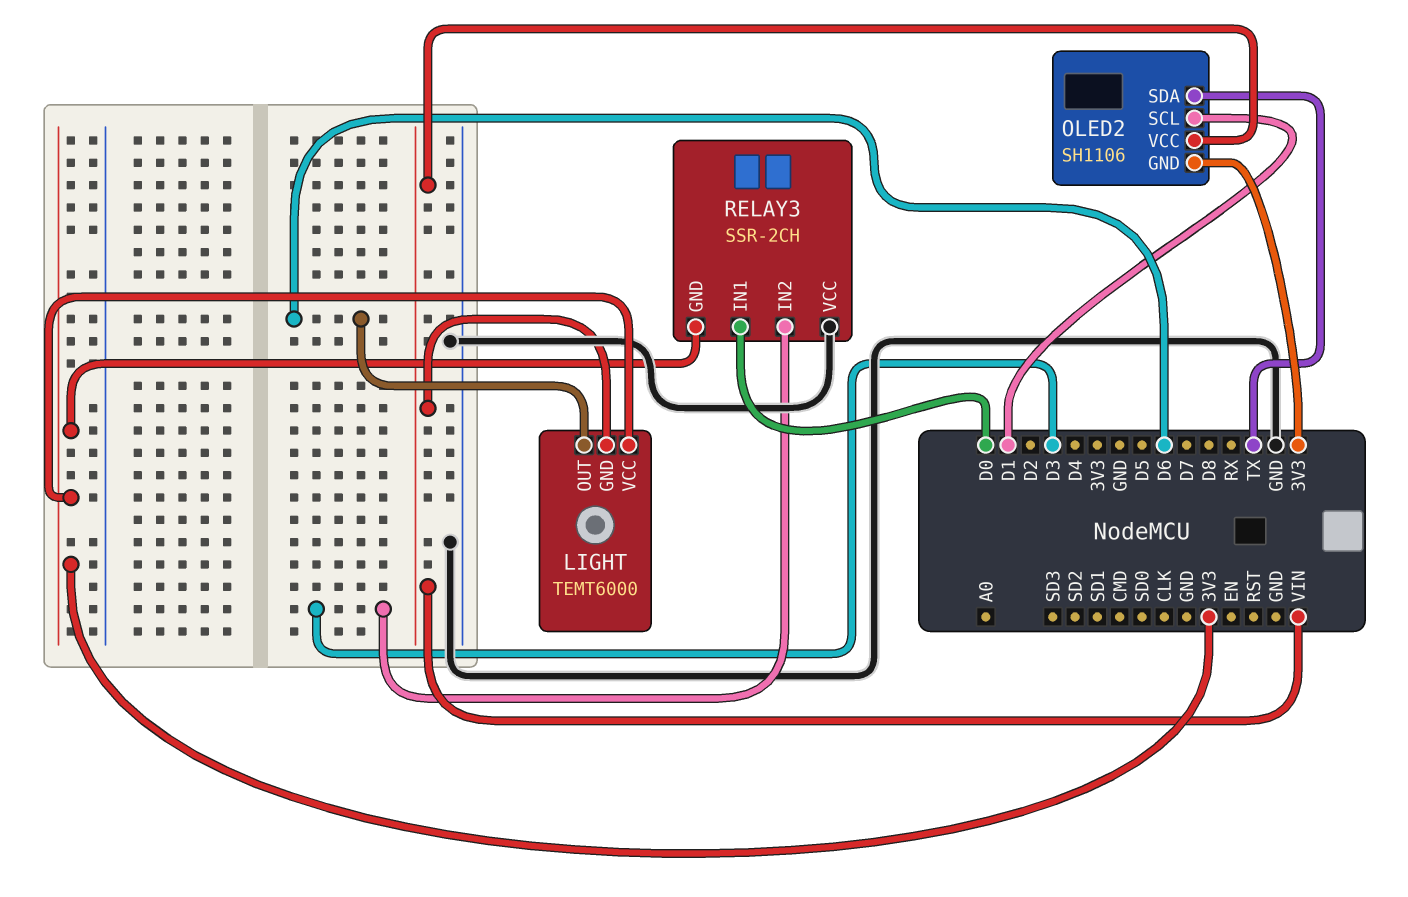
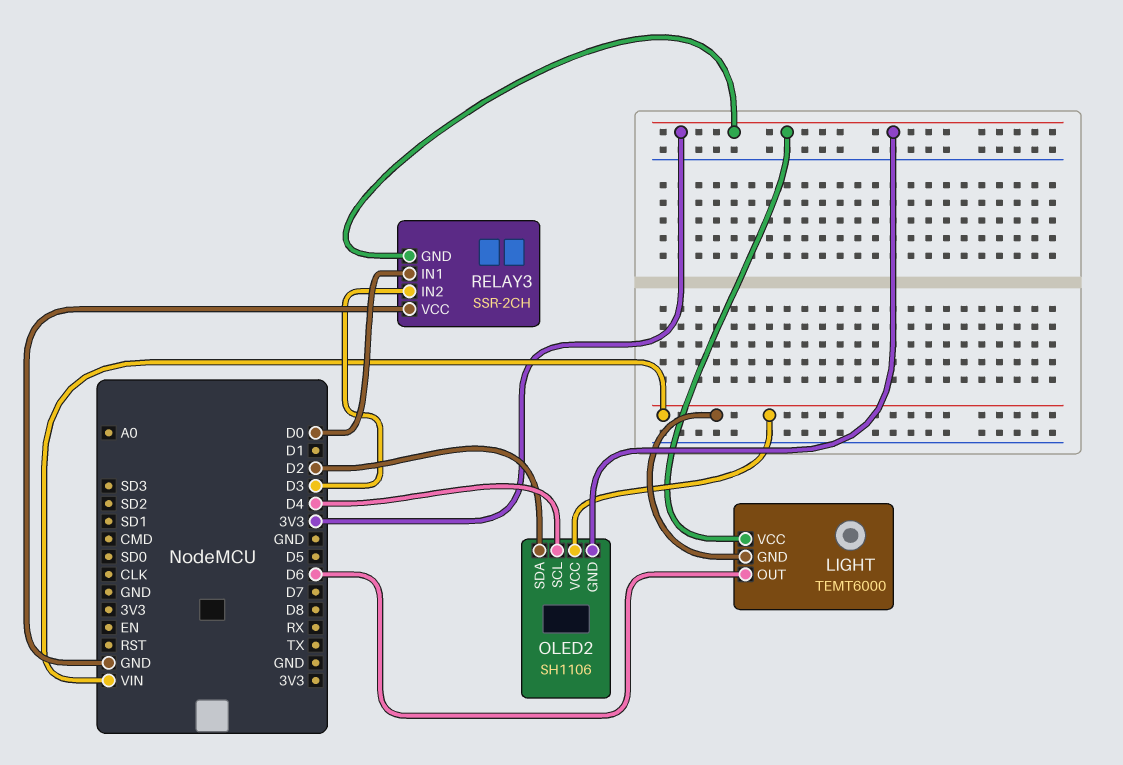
OLED2 pin SCL: D1 -> D4
OLED2 pin SDA: TX -> D2

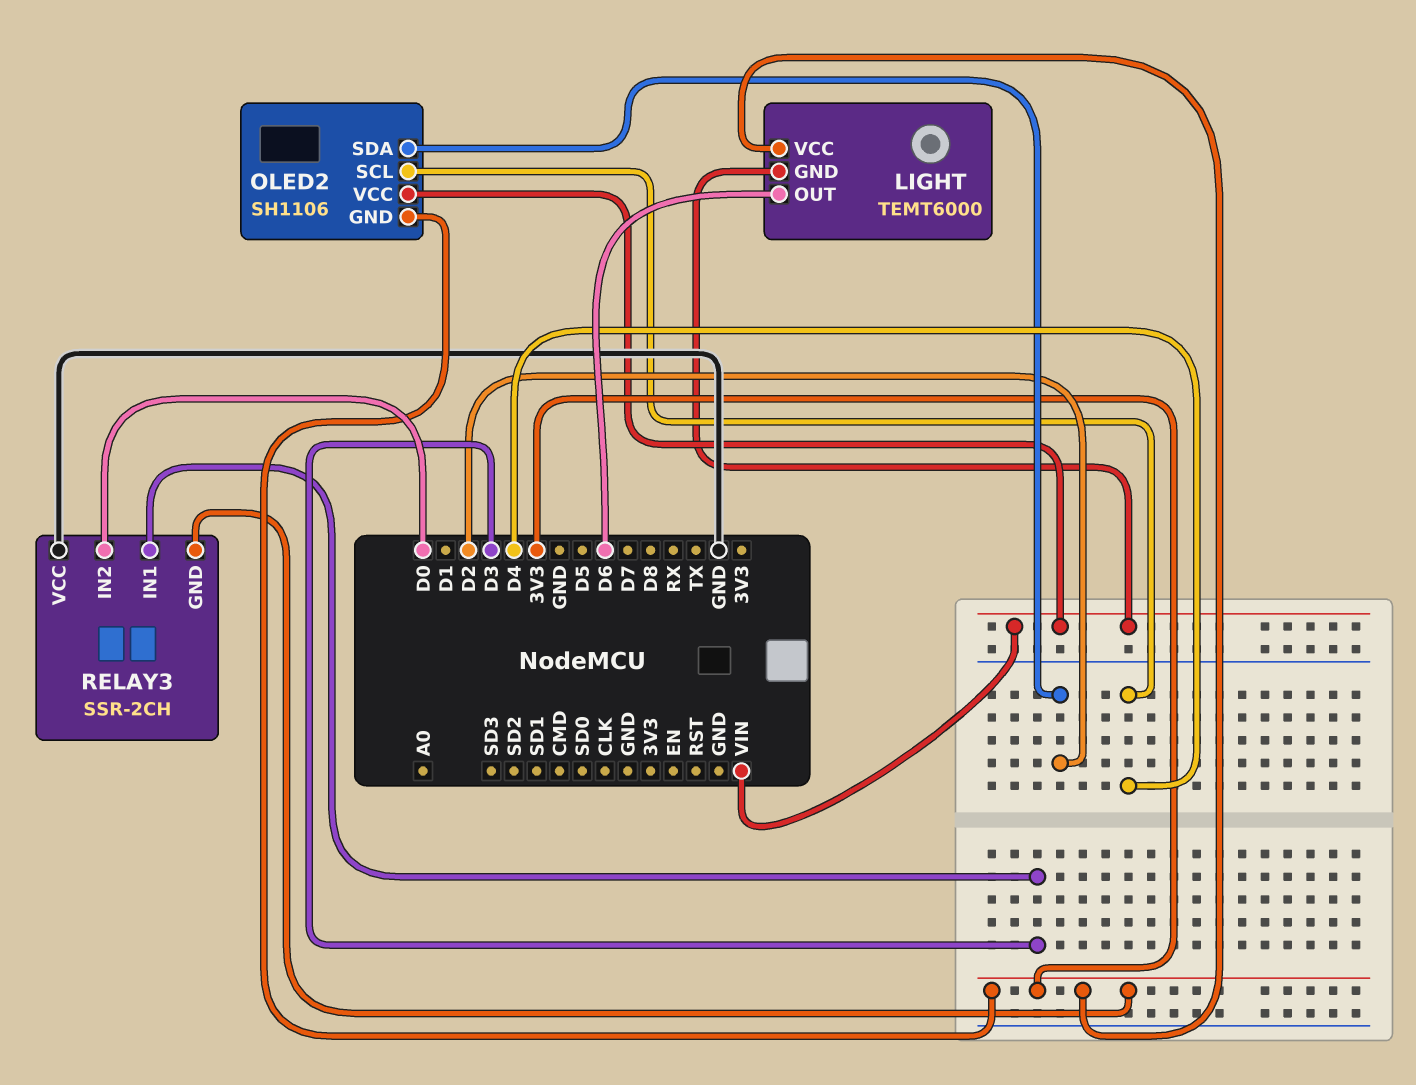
RELAY3 pin IN1: D0 -> D3
RELAY3 pin IN2: D3 -> D0

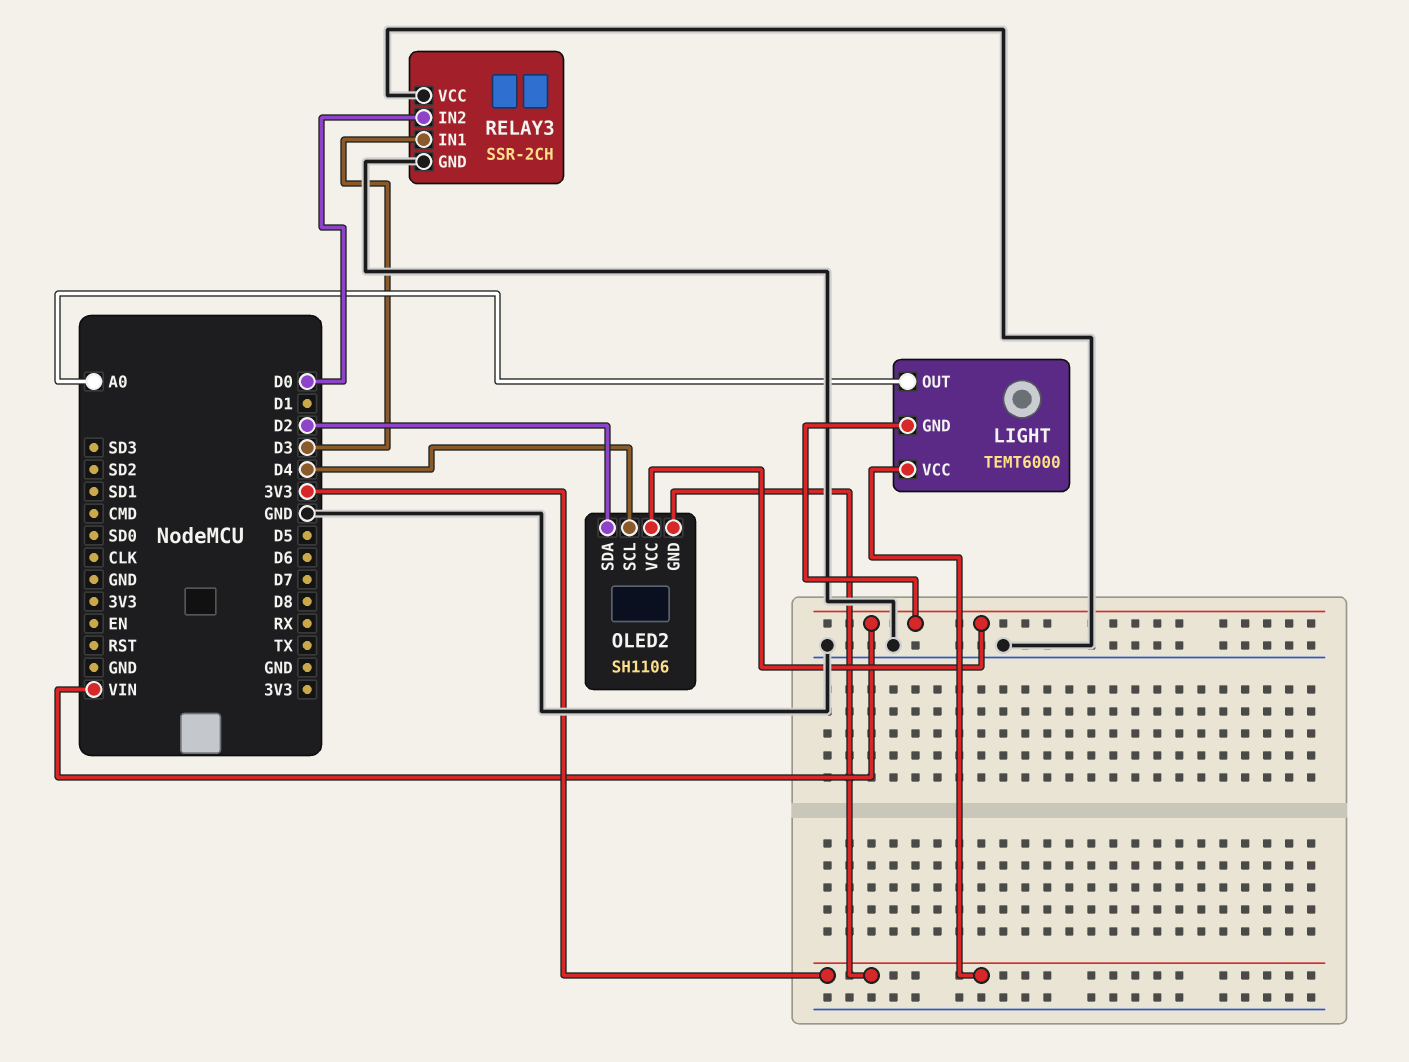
LIGHT pin OUT: D6 -> A0
RELAY3 pin GND: 3V3 -> GND

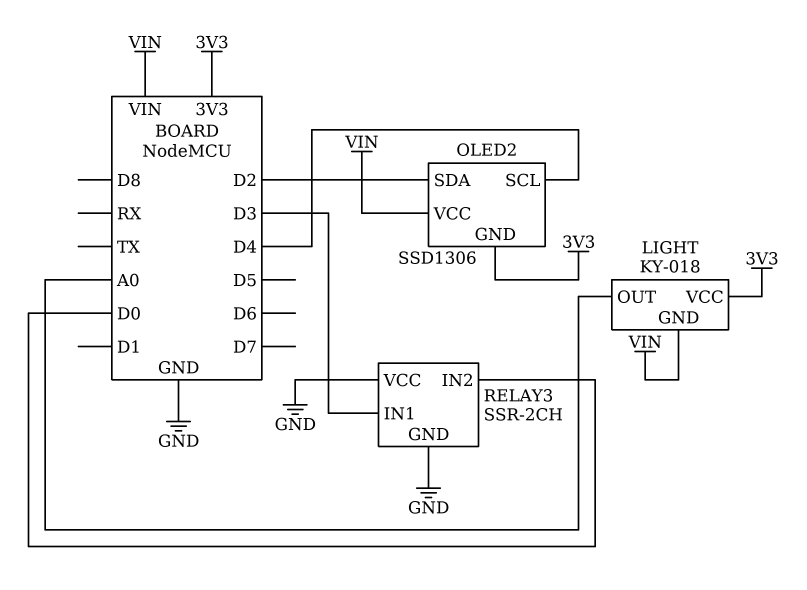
LIGHT: TEMT6000 -> KY-018
OLED2: SH1106 -> SSD1306

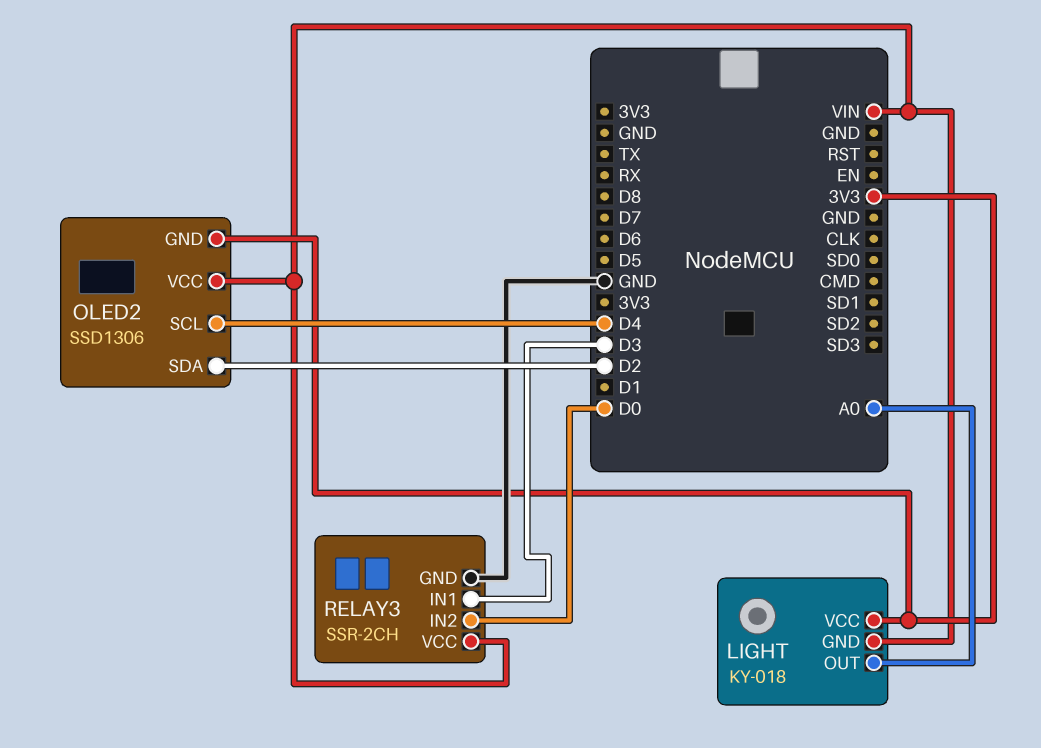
RELAY3 pin VCC: GND -> VIN

